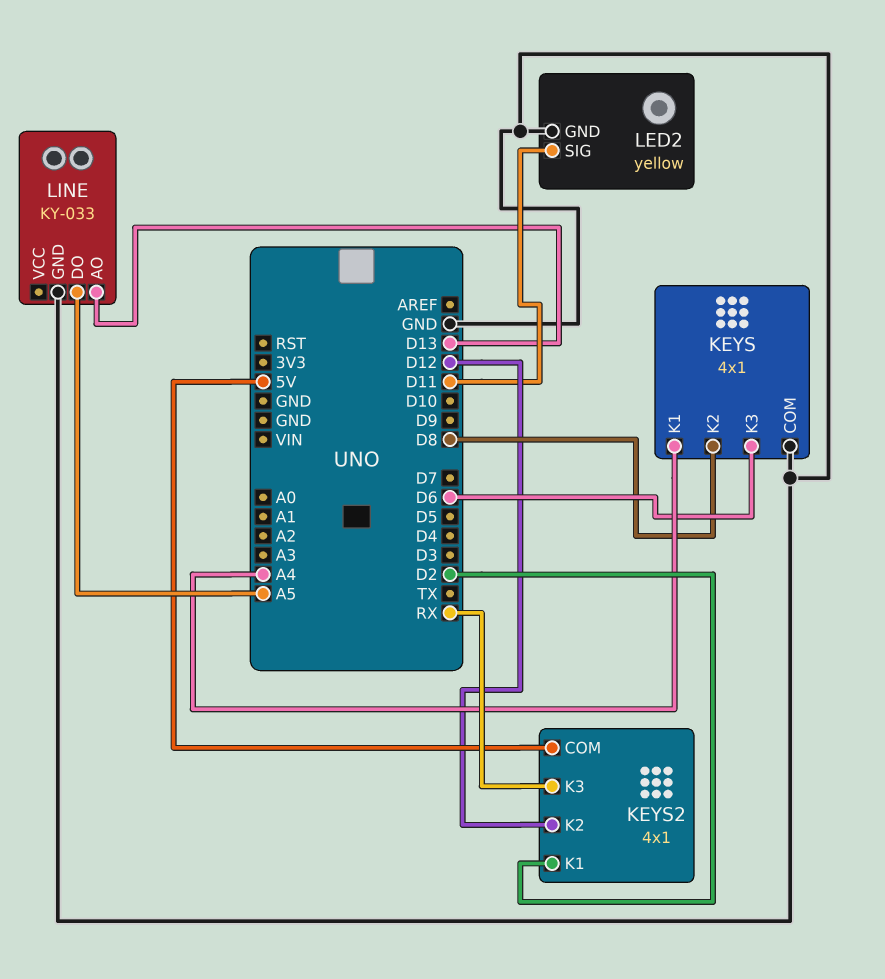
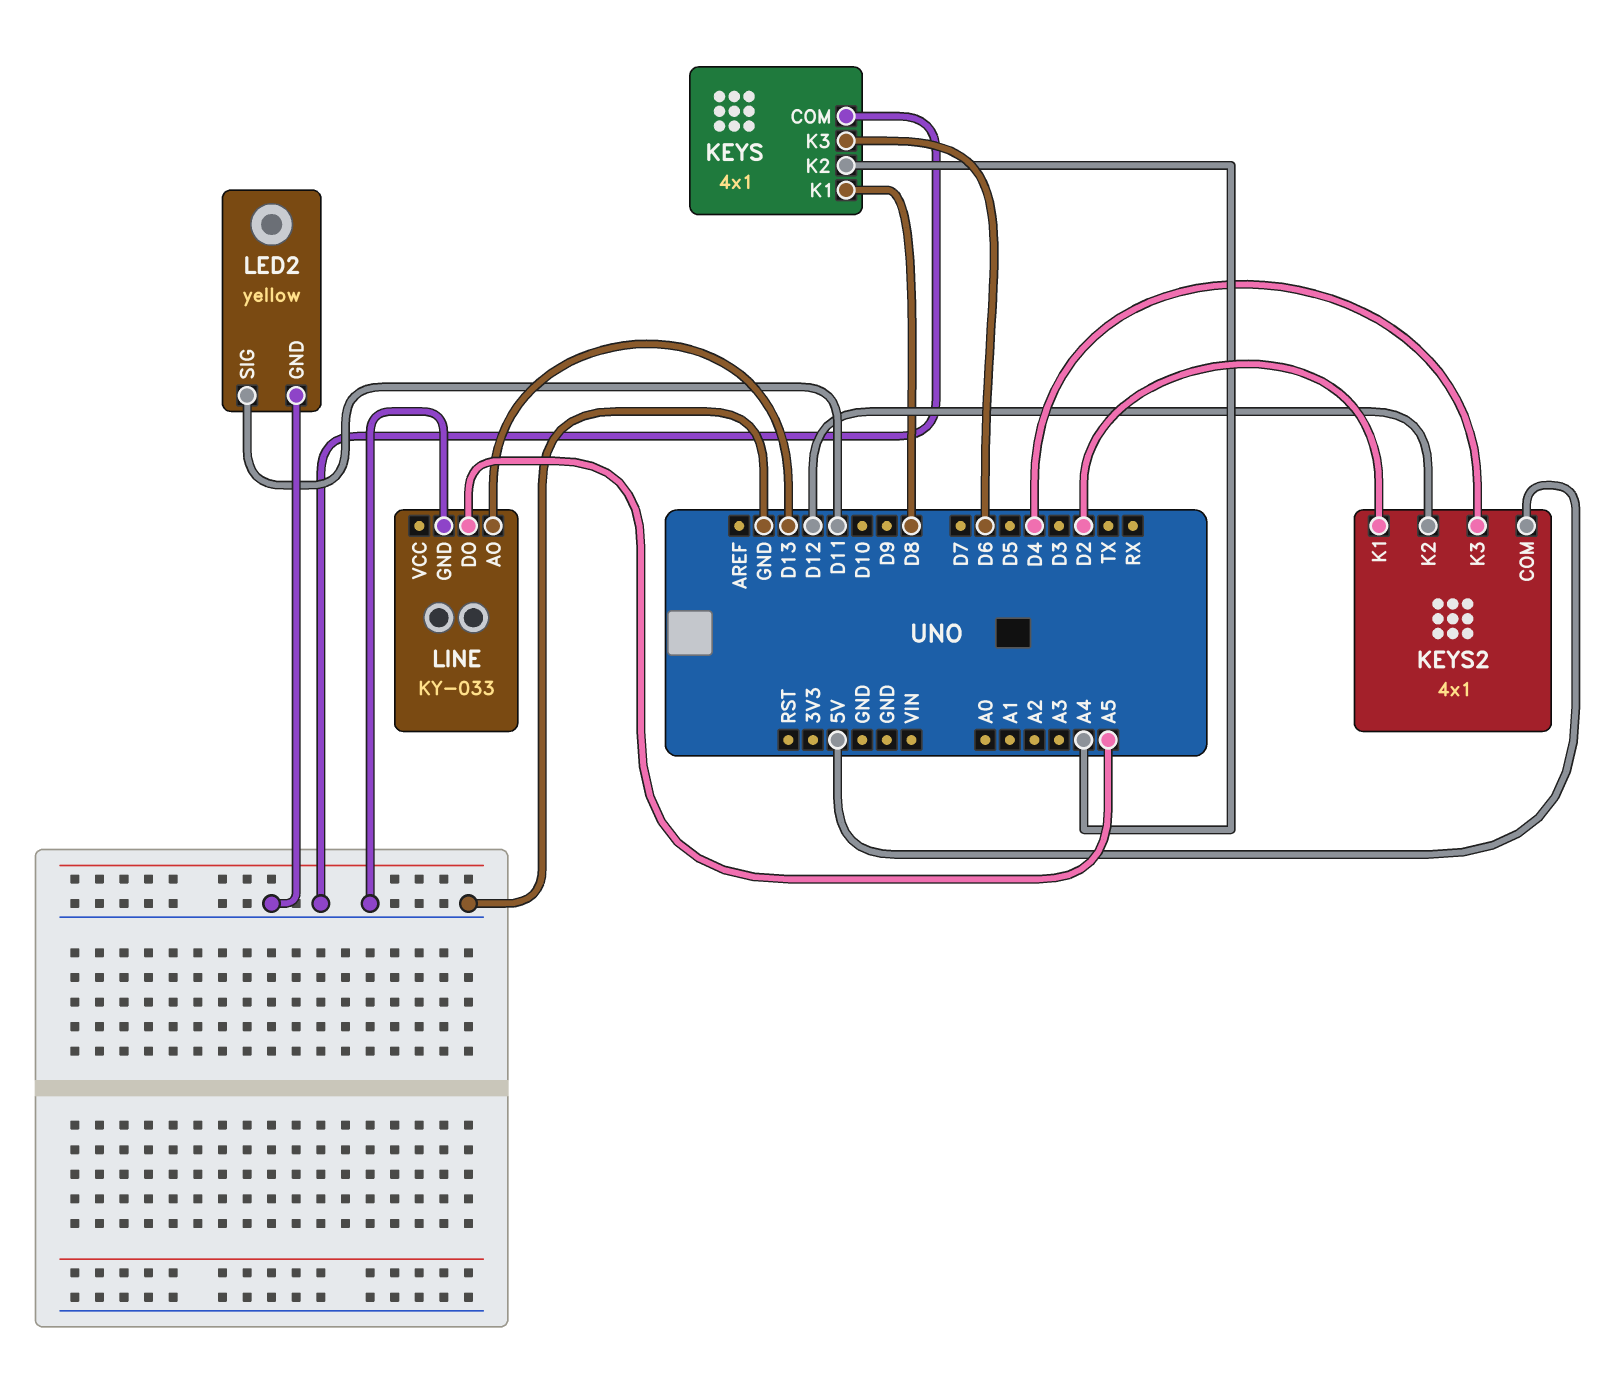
KEYS pin K1: A4 -> D8
KEYS pin K2: D8 -> A4
KEYS2 pin K3: RX -> D4

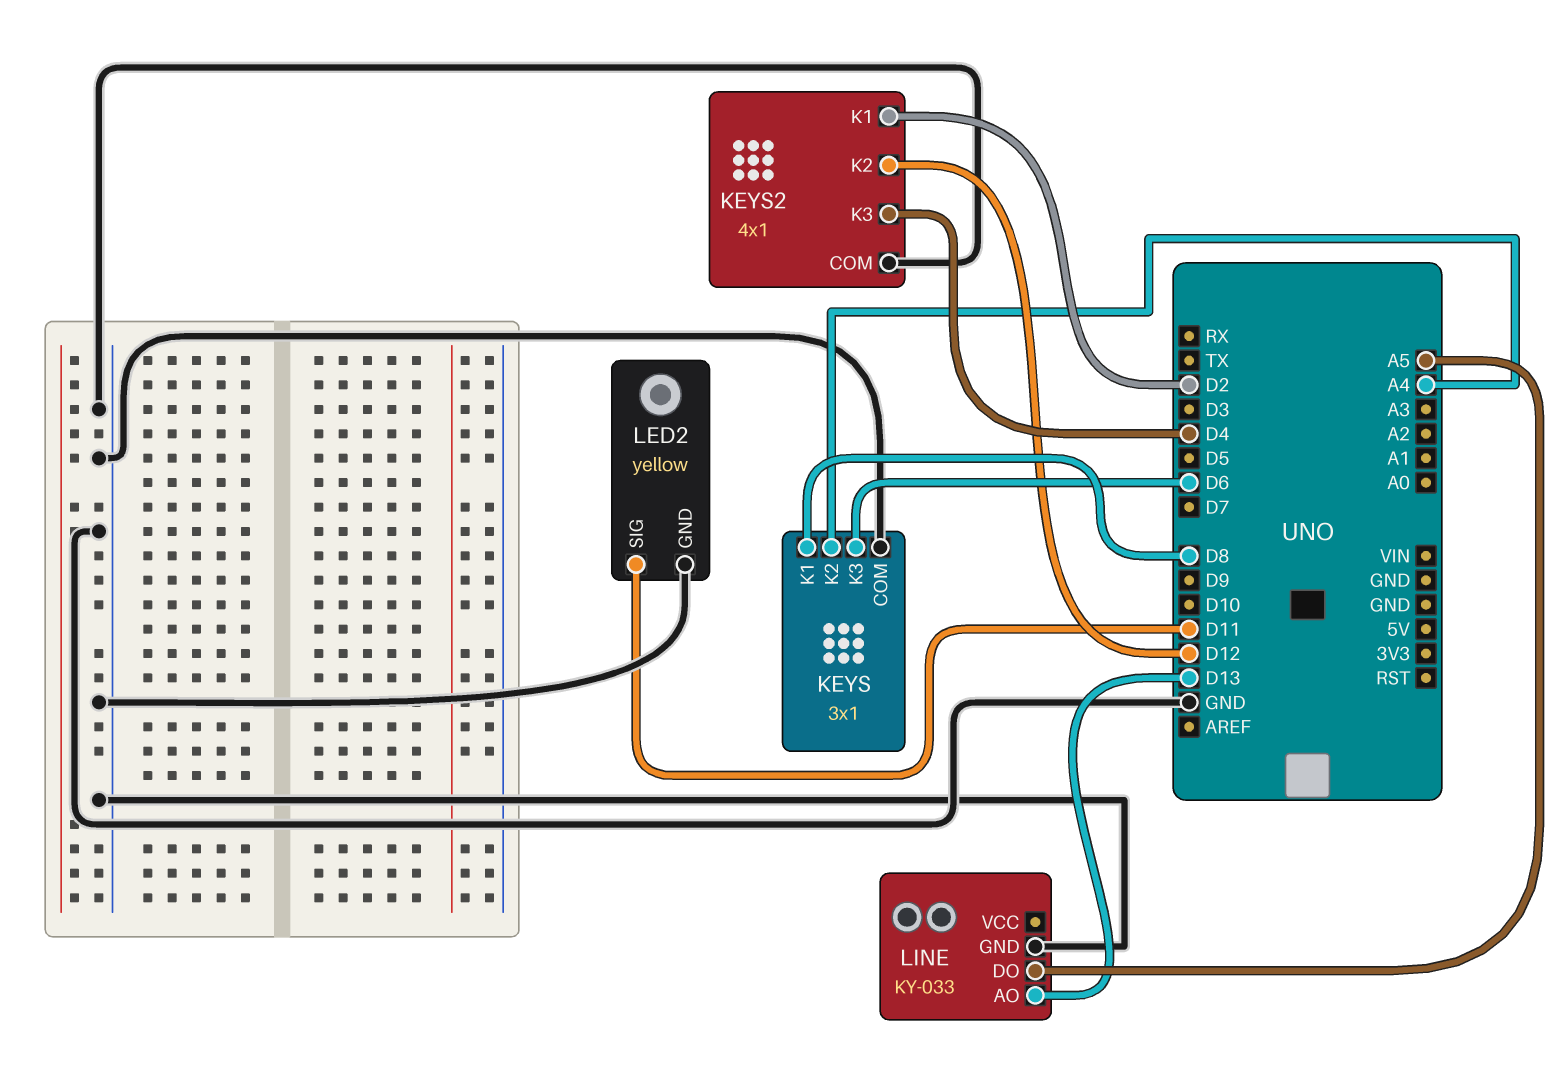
KEYS: 4x1 -> 3x1
KEYS2 pin COM: 5V -> GND

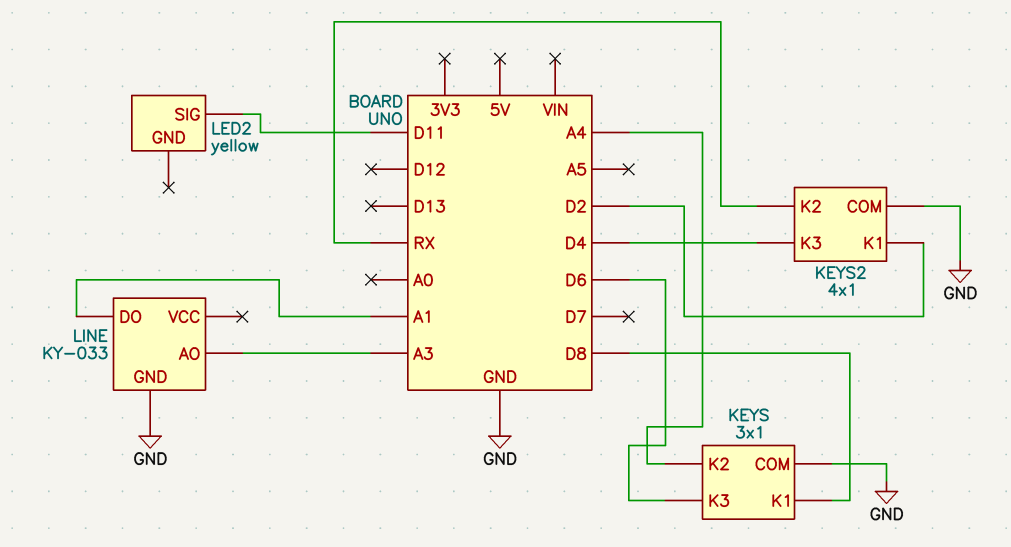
KEYS2 pin K2: D12 -> RX
LED2 pin GND: GND -> none
LINE pin AO: D13 -> A3
LINE pin DO: A5 -> A1

